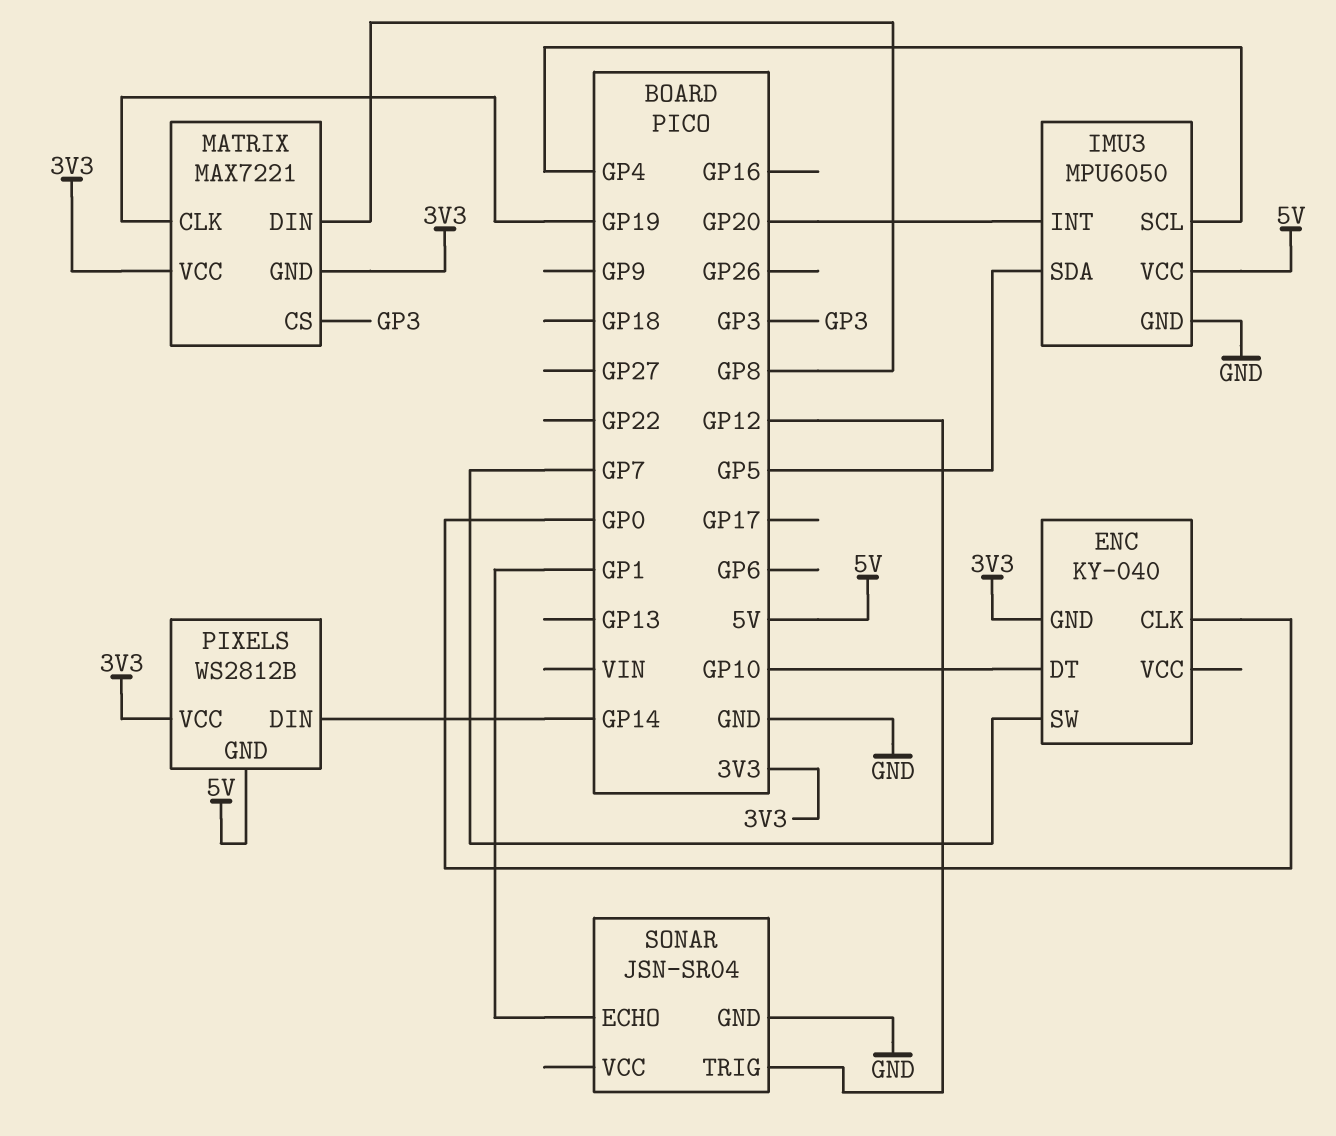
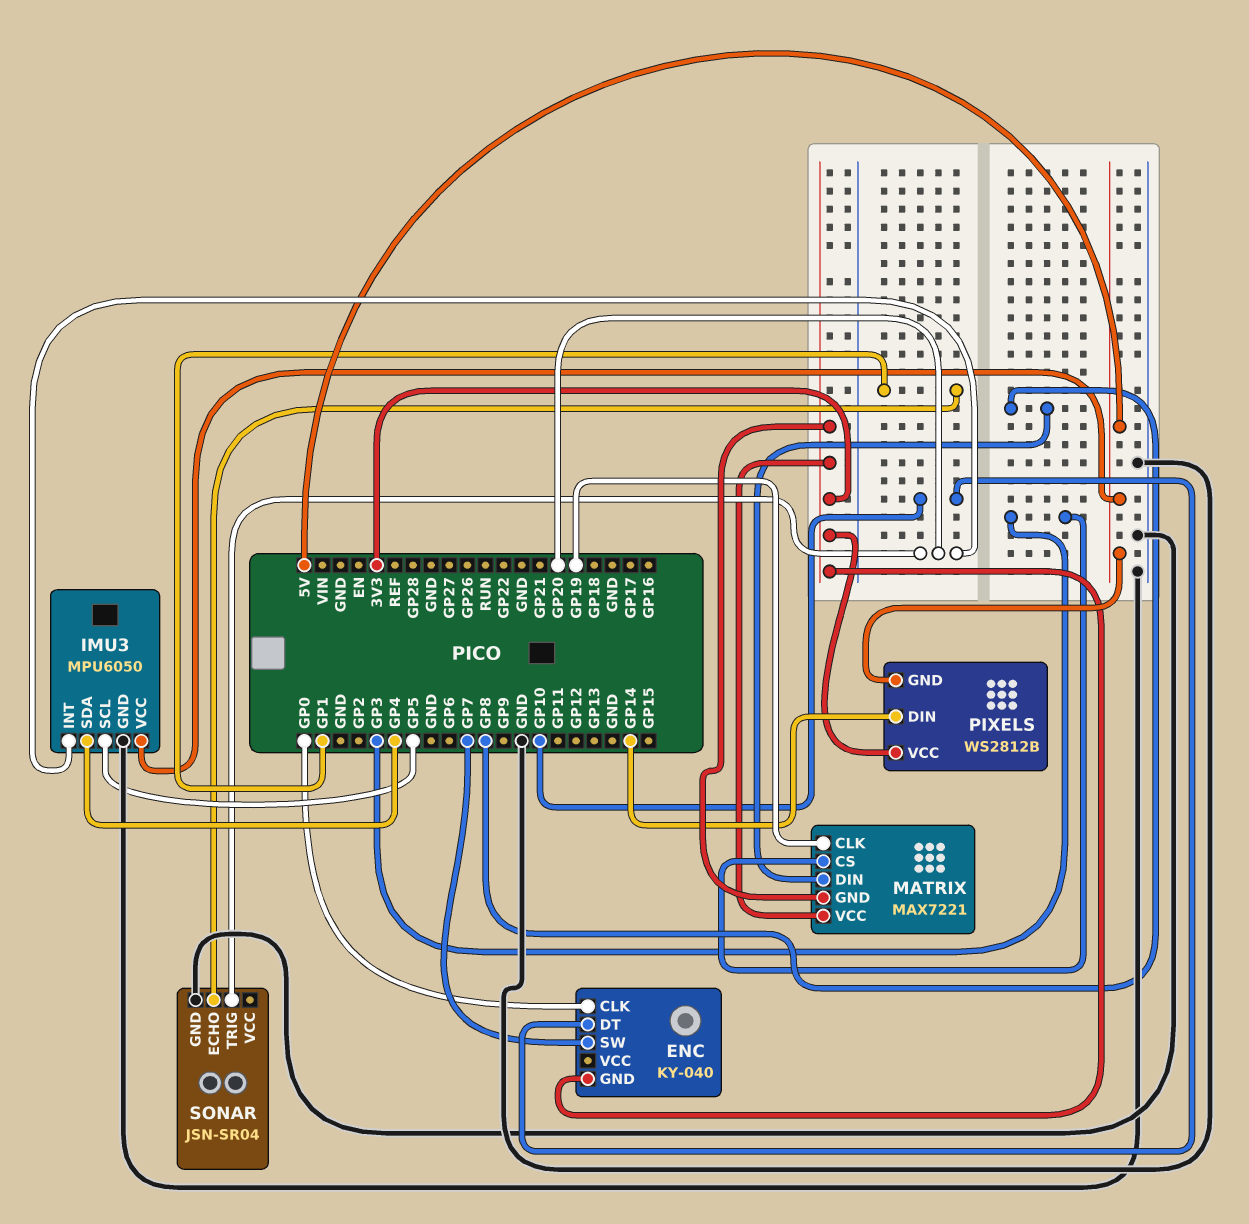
IMU3 pin SCL: GP4 -> GP5
IMU3 pin SDA: GP5 -> GP4
SONAR pin TRIG: GP12 -> GP20

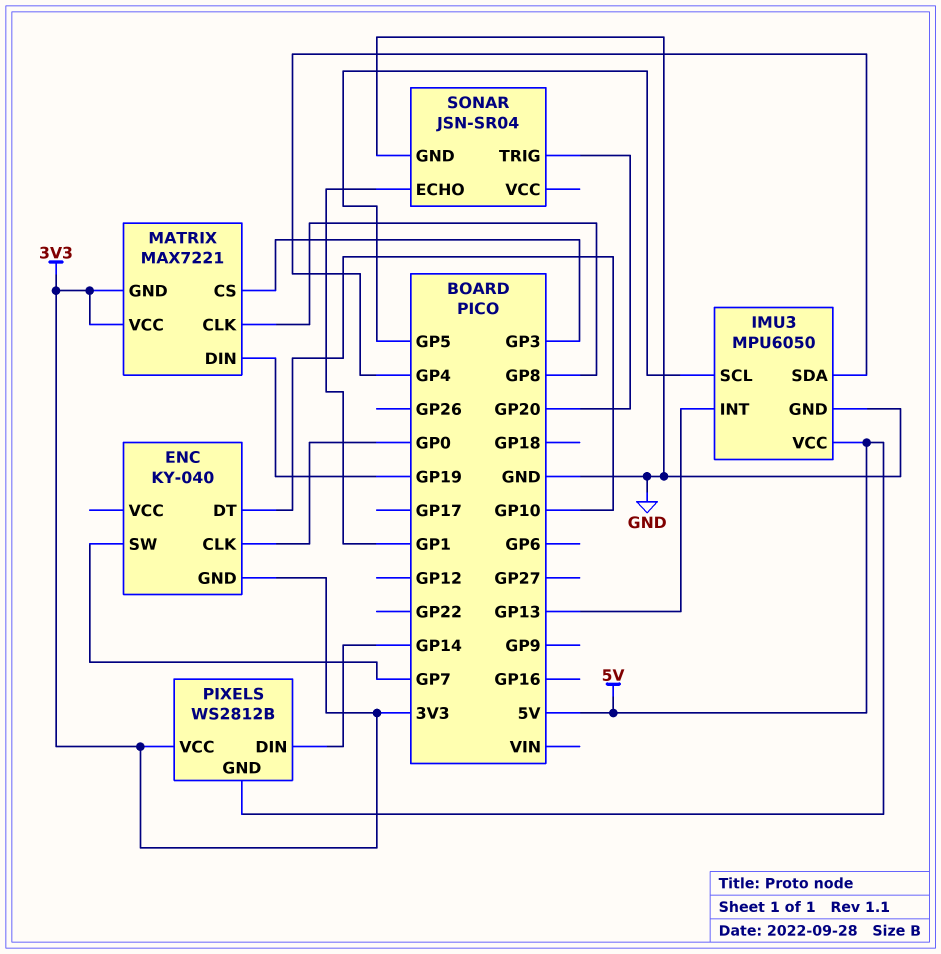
IMU3 pin INT: GP20 -> GP13
MATRIX pin CLK: GP19 -> GP8
MATRIX pin DIN: GP8 -> GP19

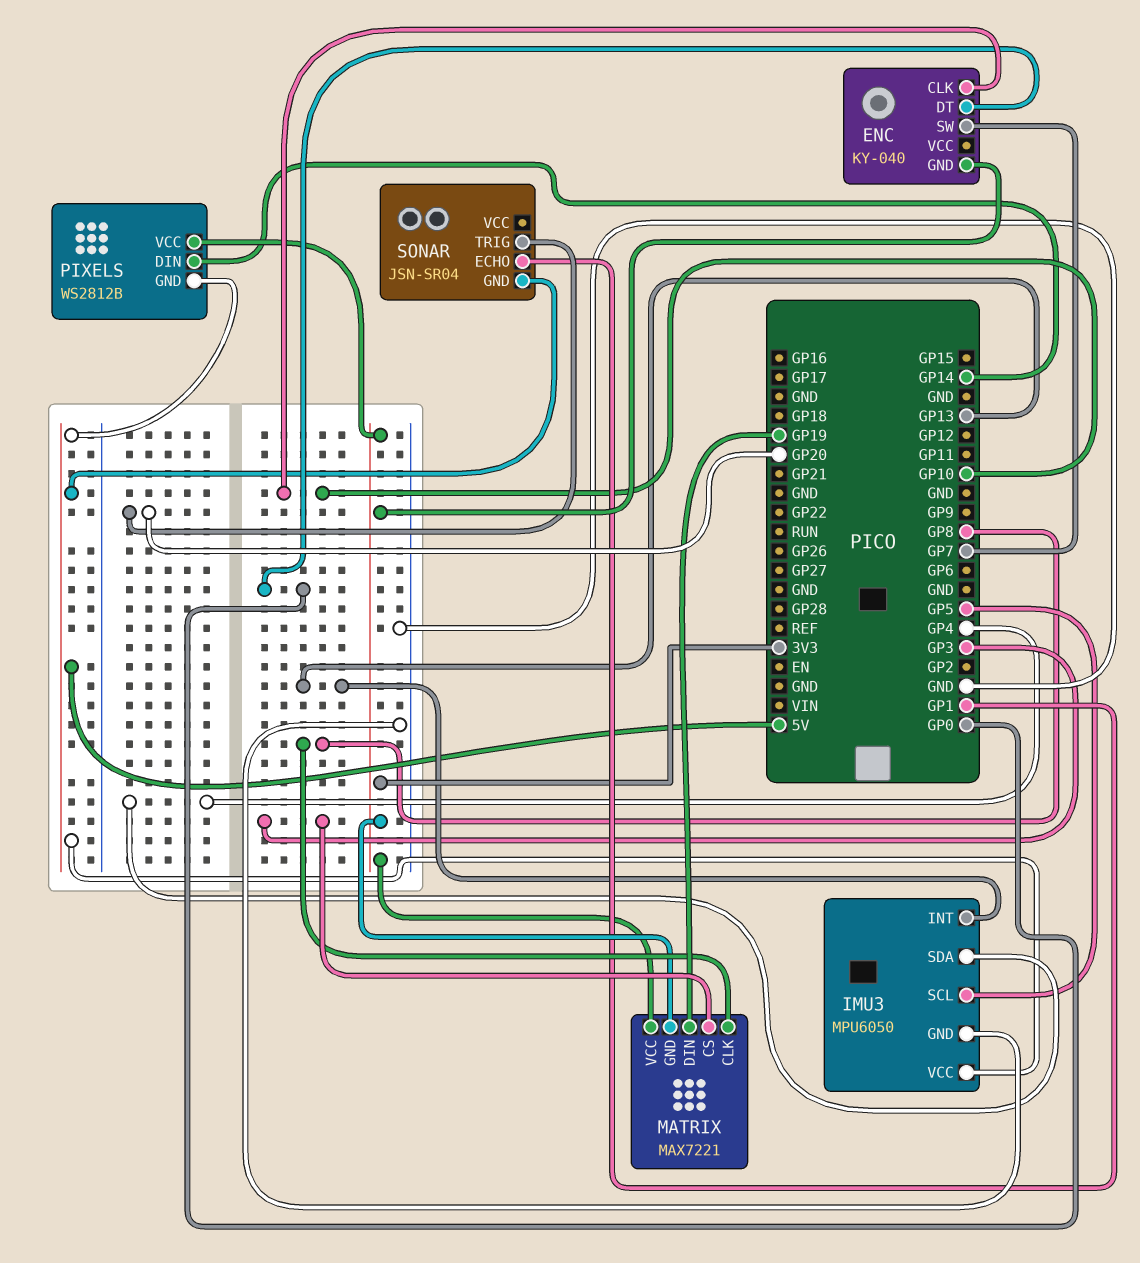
ENC pin CLK: GP0 -> GP10
ENC pin DT: GP10 -> GP0
SONAR pin GND: GND -> 5V

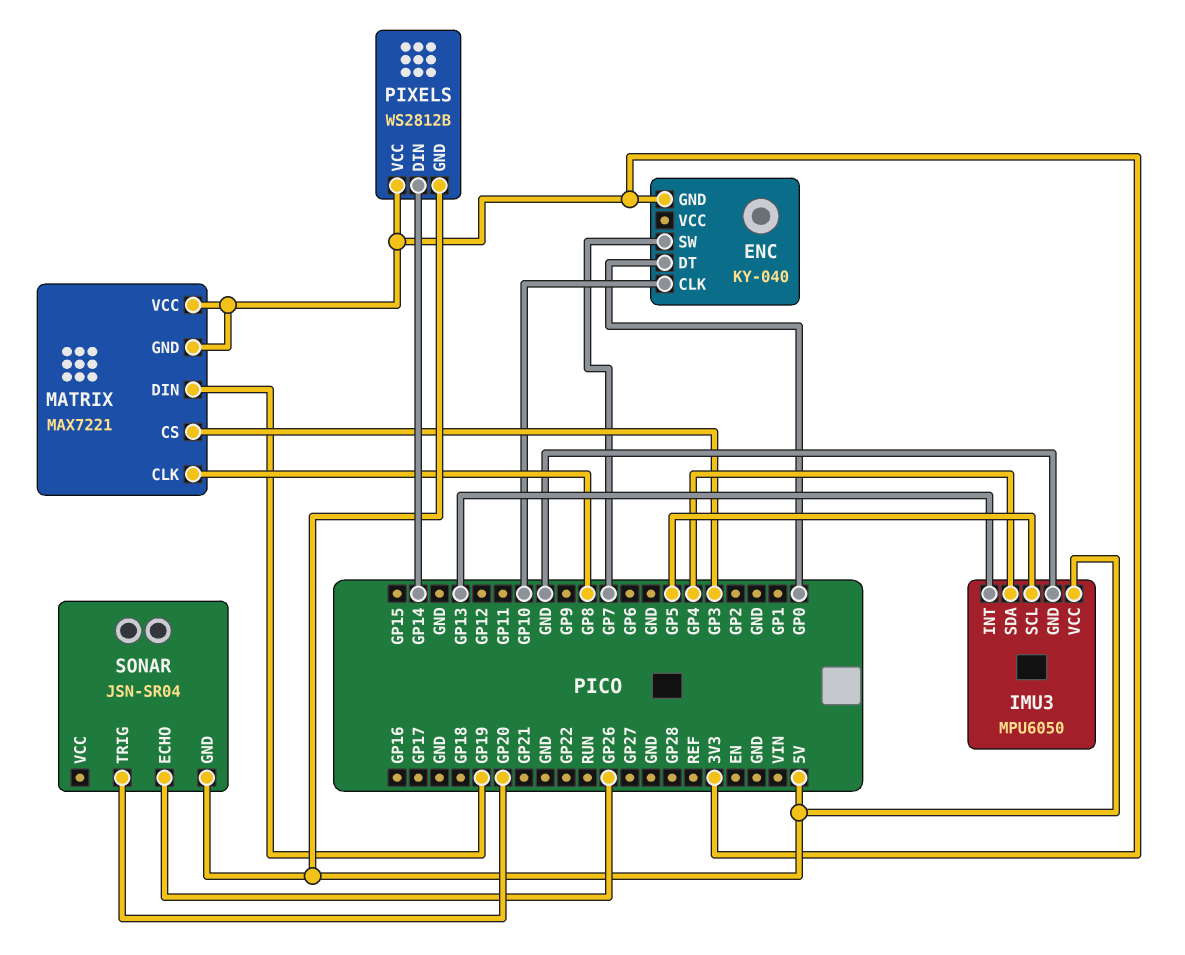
SONAR pin ECHO: GP1 -> GP26

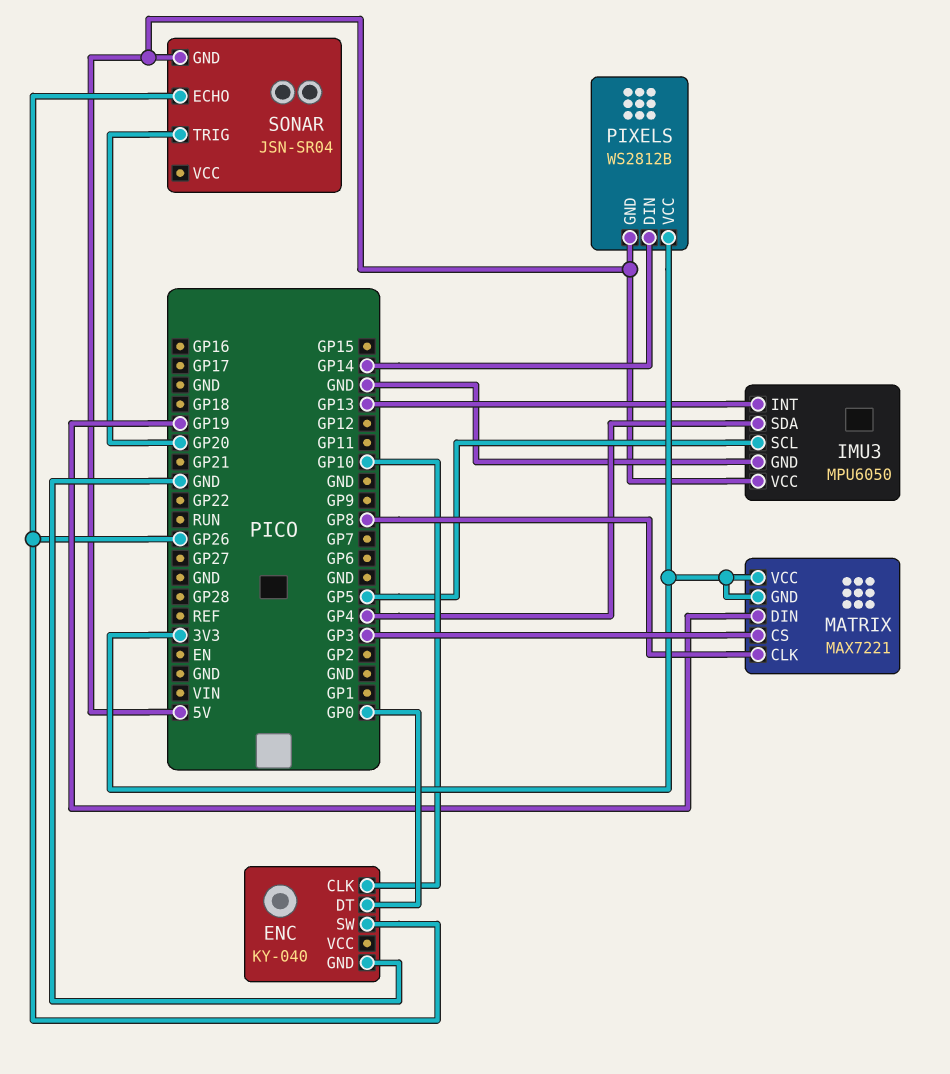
ENC pin GND: 3V3 -> GND
ENC pin SW: GP7 -> GP26

